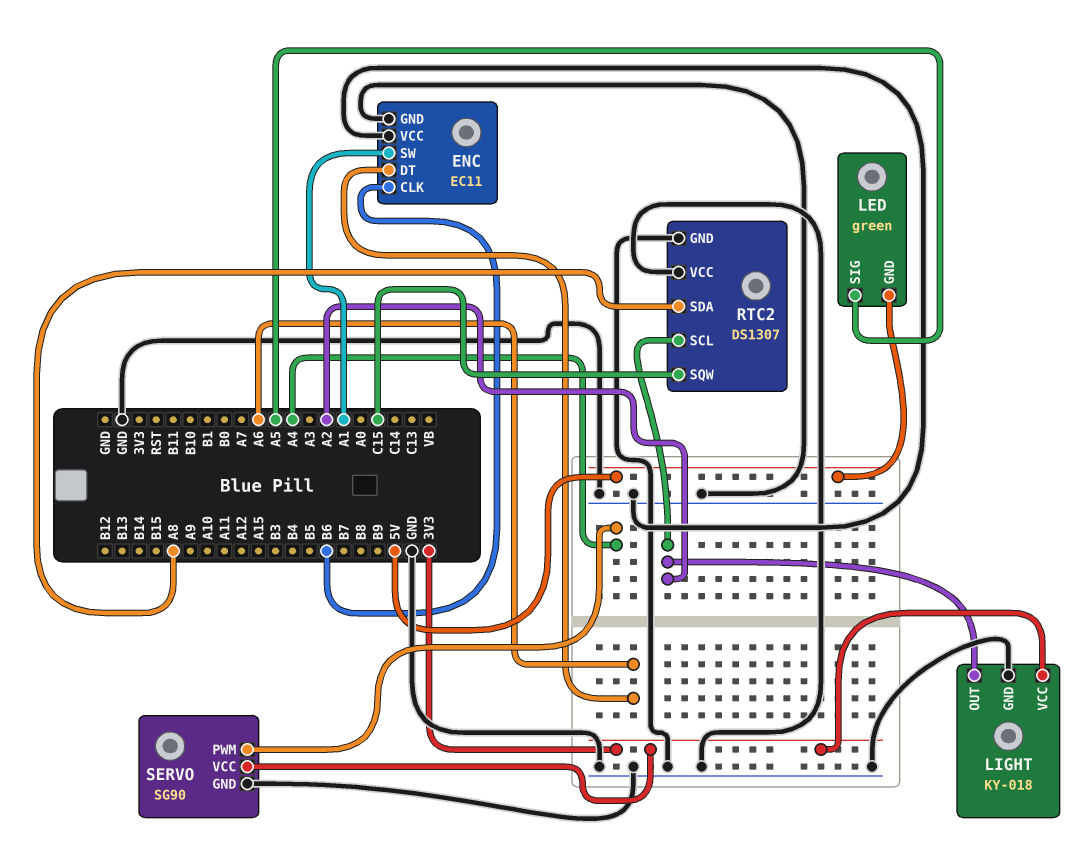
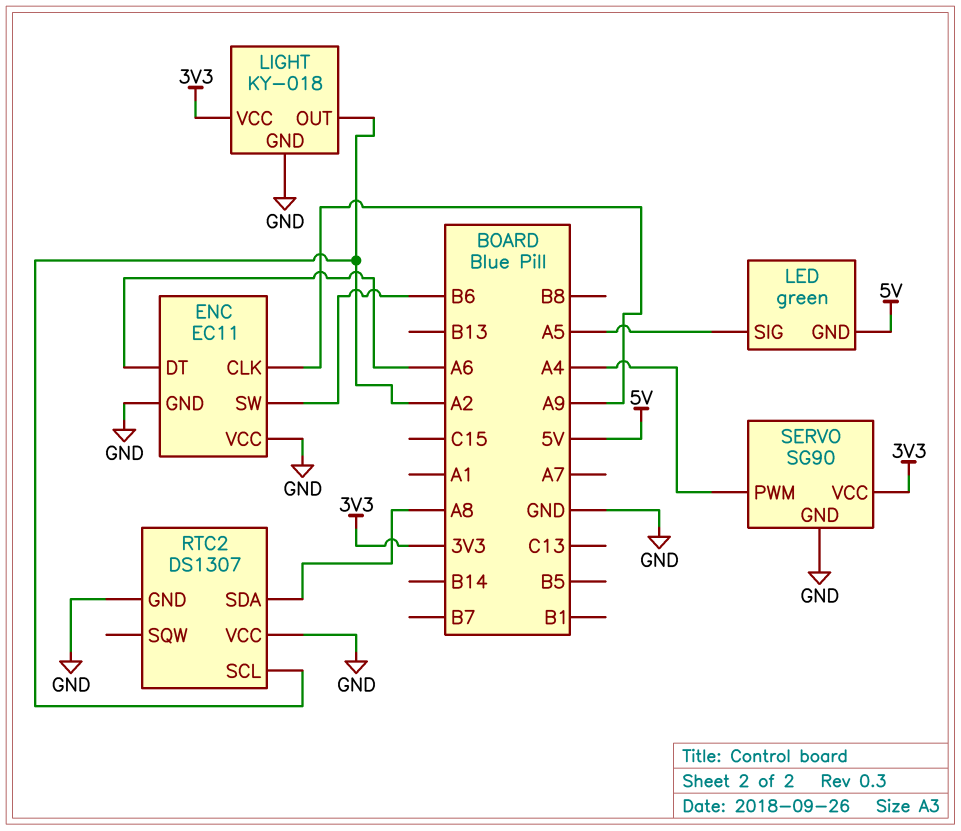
ENC pin CLK: B6 -> A9
ENC pin SW: A1 -> B6
RTC2 pin SQW: C15 -> none

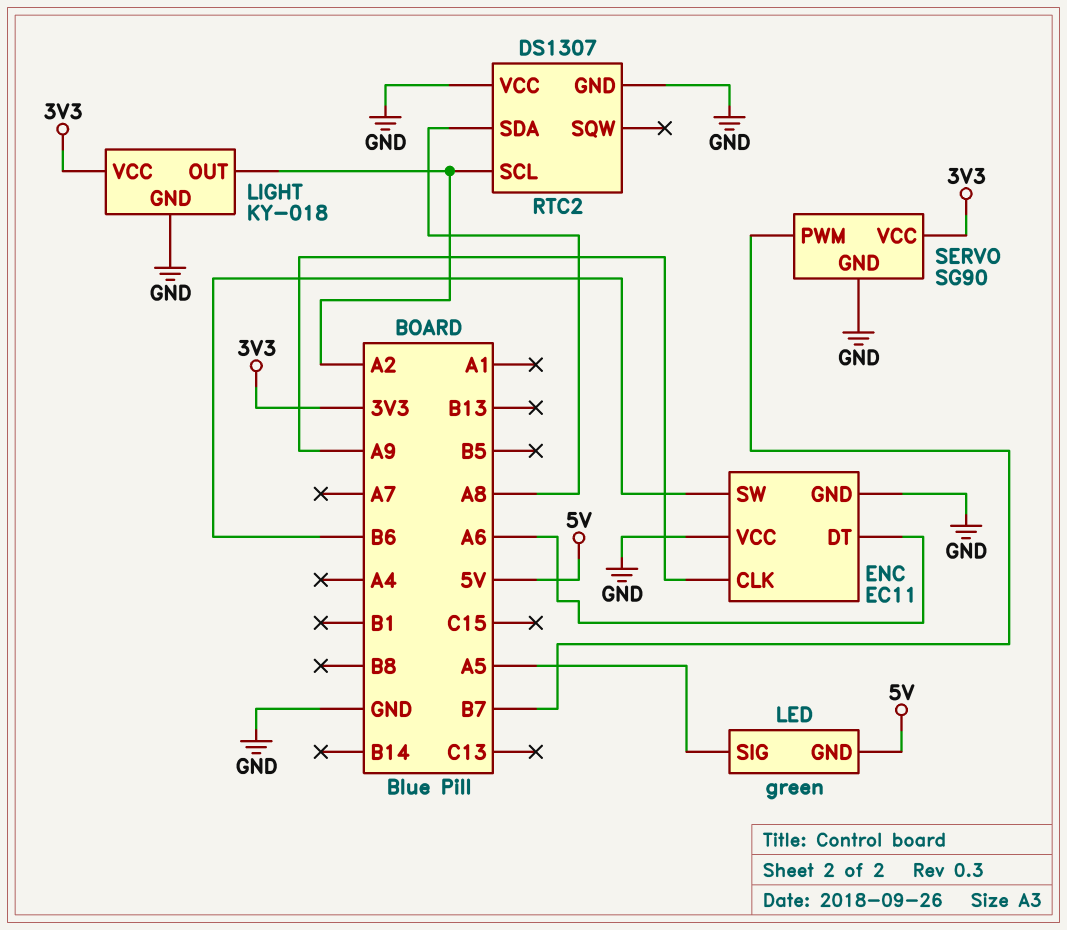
SERVO pin PWM: A4 -> B7

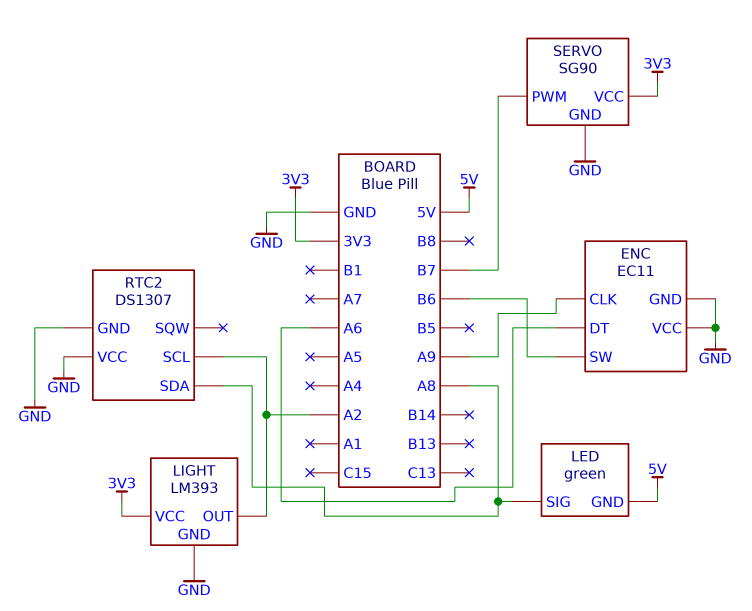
LED pin SIG: A5 -> A8
LIGHT: KY-018 -> LM393

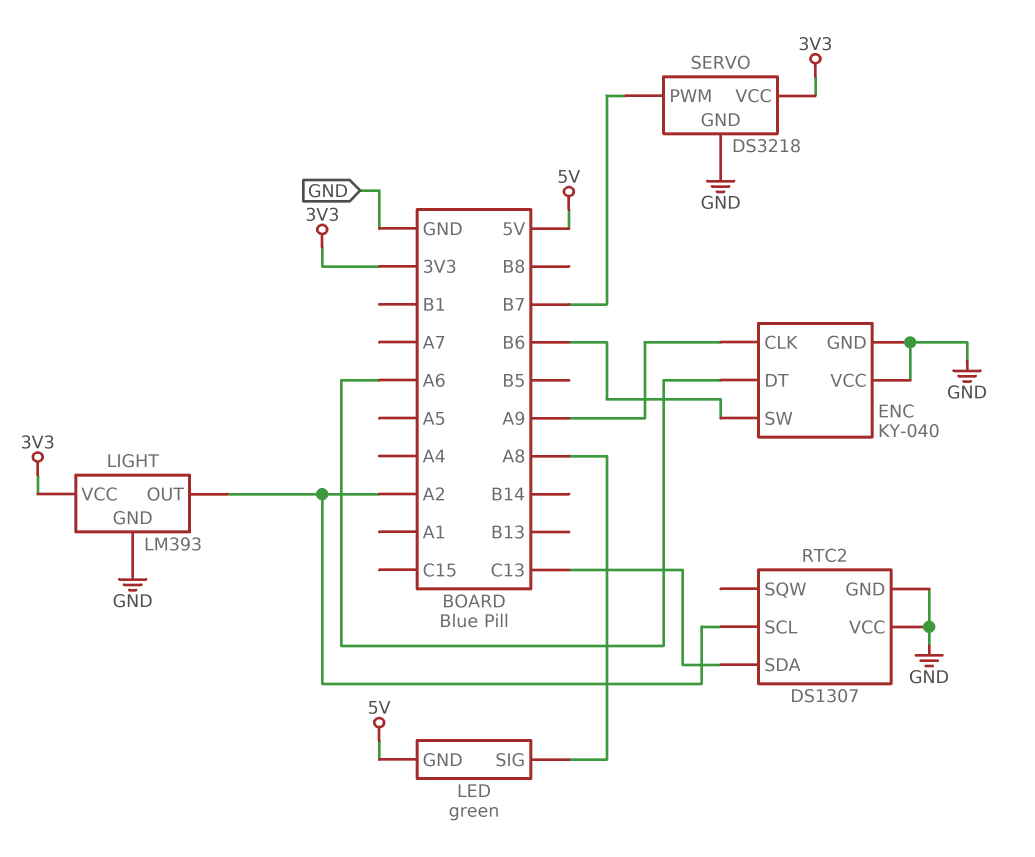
ENC: EC11 -> KY-040
RTC2 pin SDA: A8 -> C13
SERVO: SG90 -> DS3218

